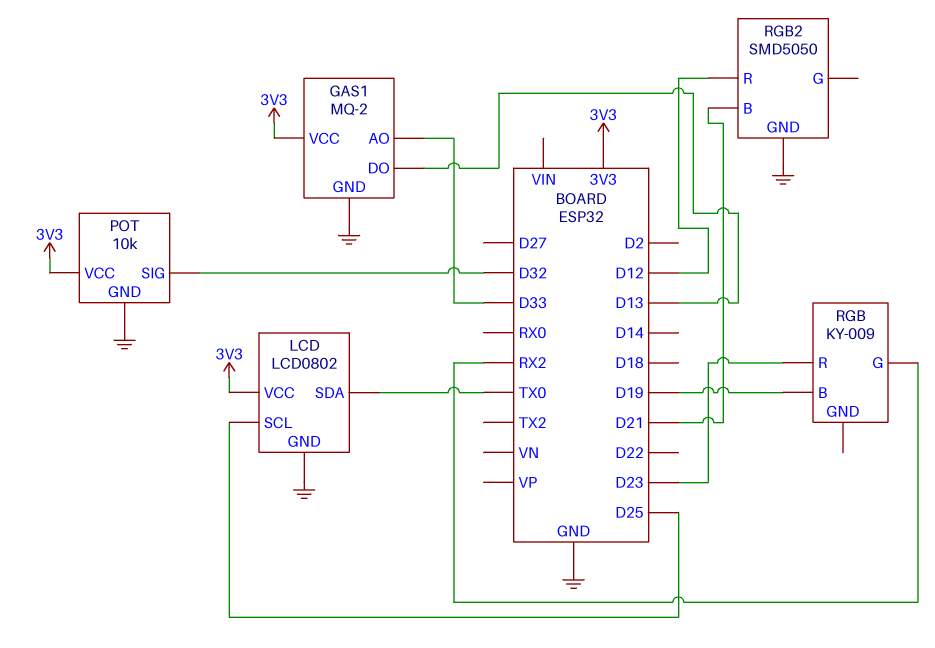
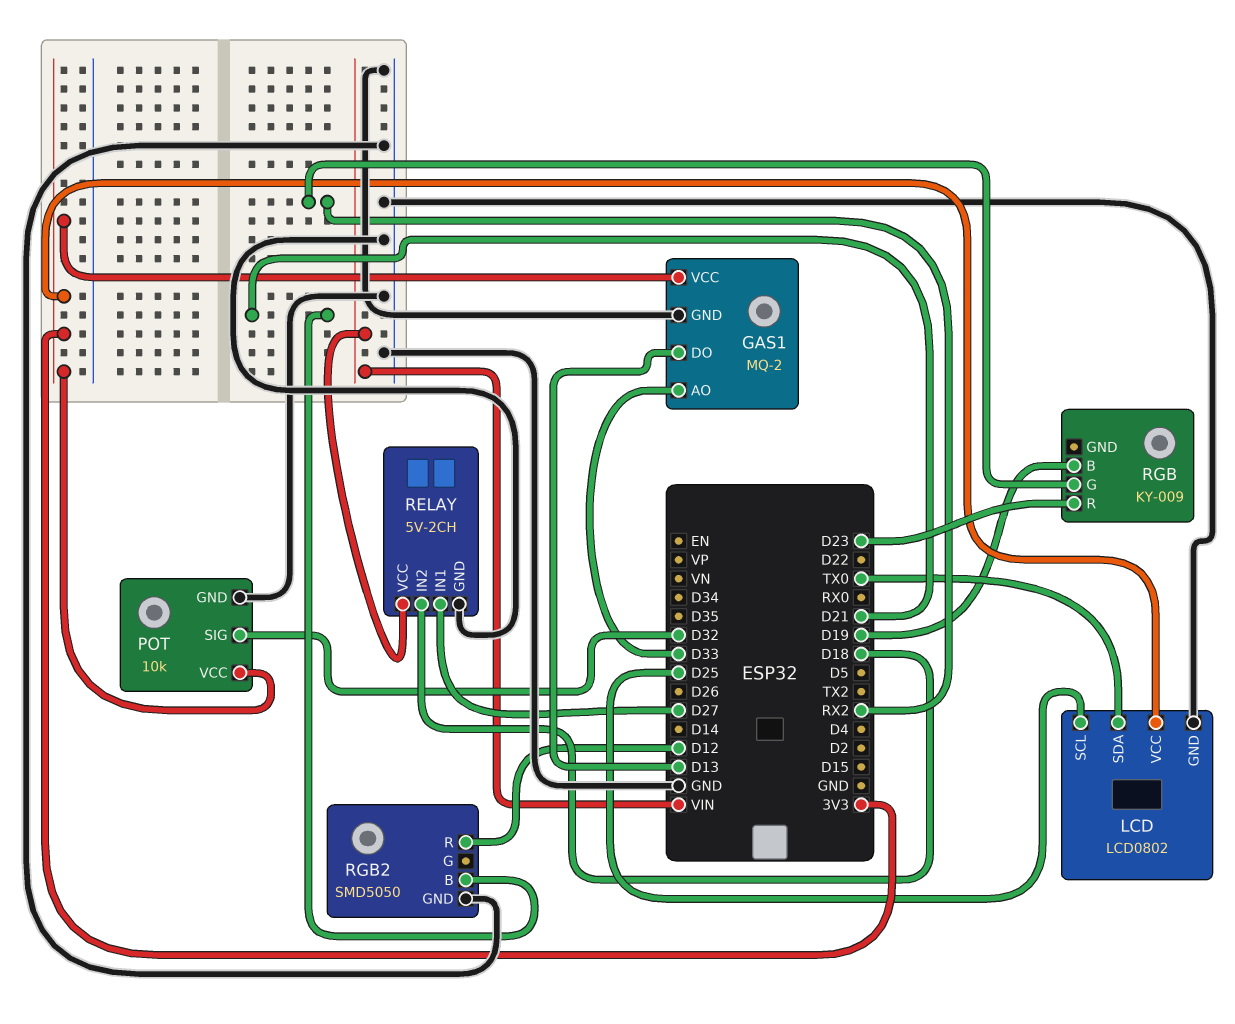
RELAY: none -> 5V-2CH
RELAY pin GND: none -> GND
RELAY pin IN1: none -> D27
RELAY pin IN2: none -> D18
RELAY pin VCC: none -> VIN

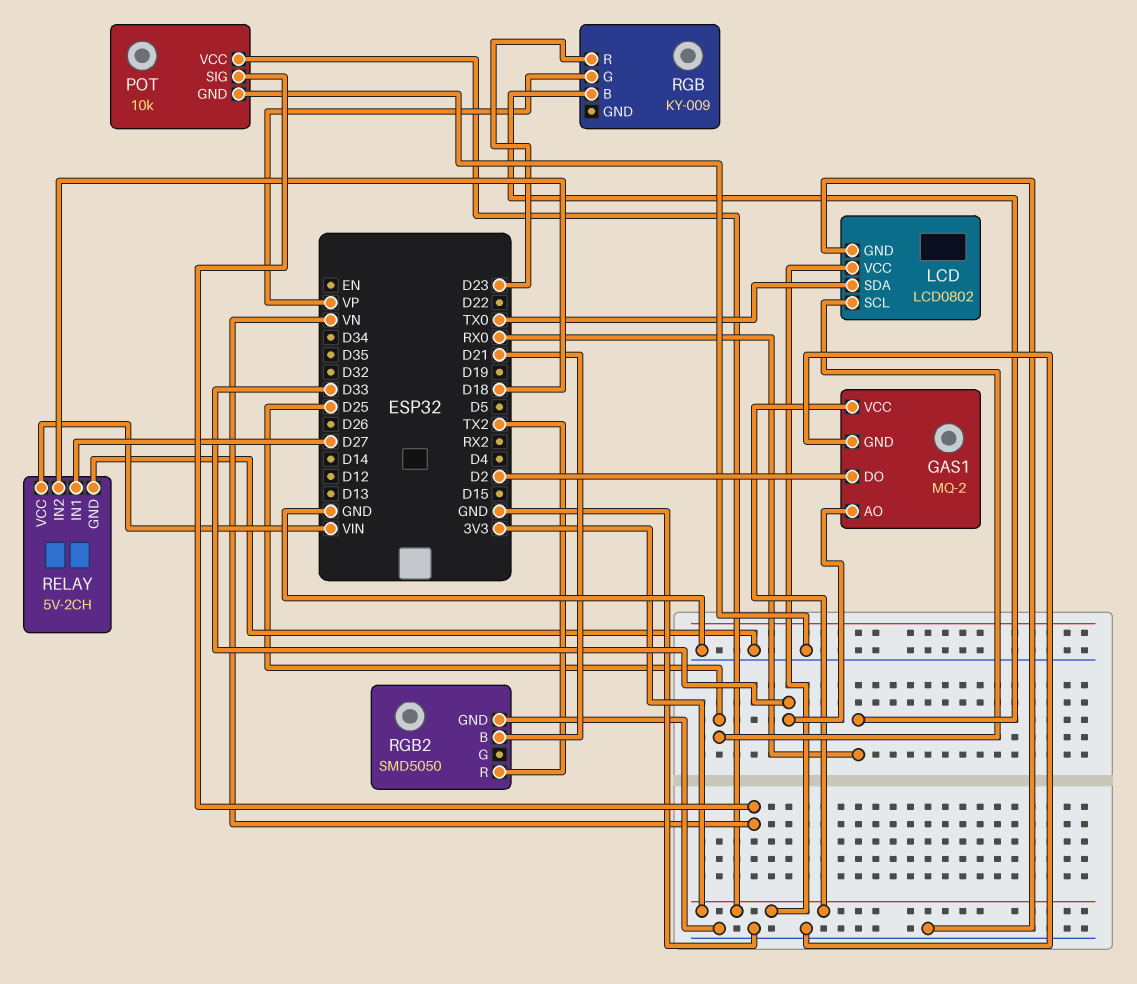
GAS1 pin DO: D13 -> D2
POT pin SIG: D32 -> VN
RGB pin B: D19 -> RX0
RGB pin G: RX2 -> VP
RGB2 pin R: D12 -> TX2

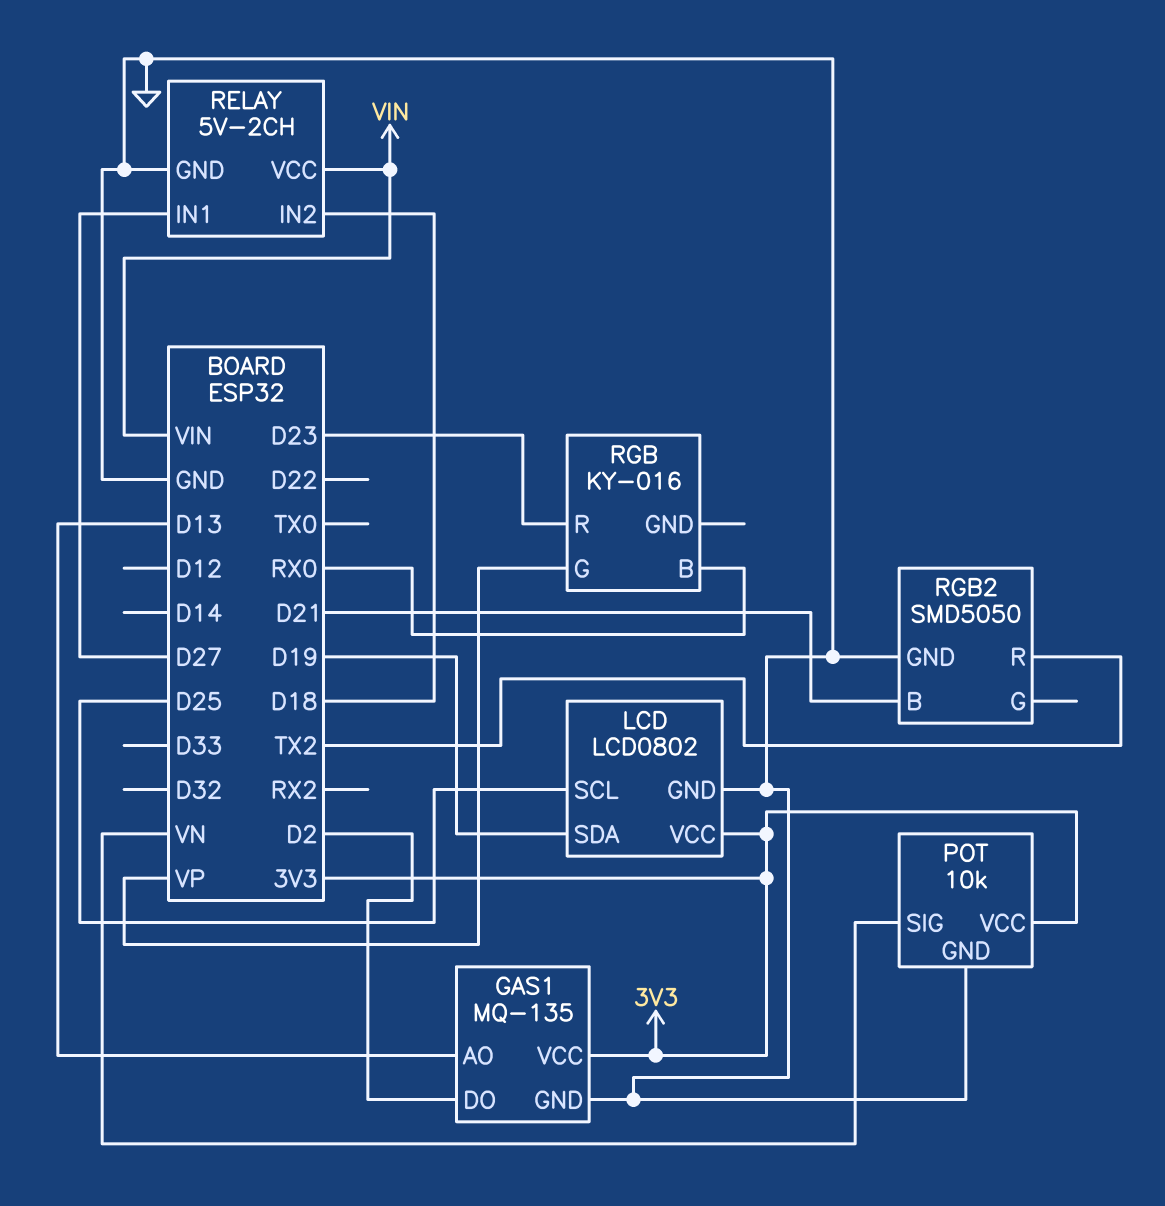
GAS1: MQ-2 -> MQ-135
GAS1 pin AO: D33 -> D13
LCD pin SDA: TX0 -> D19
RGB: KY-009 -> KY-016

